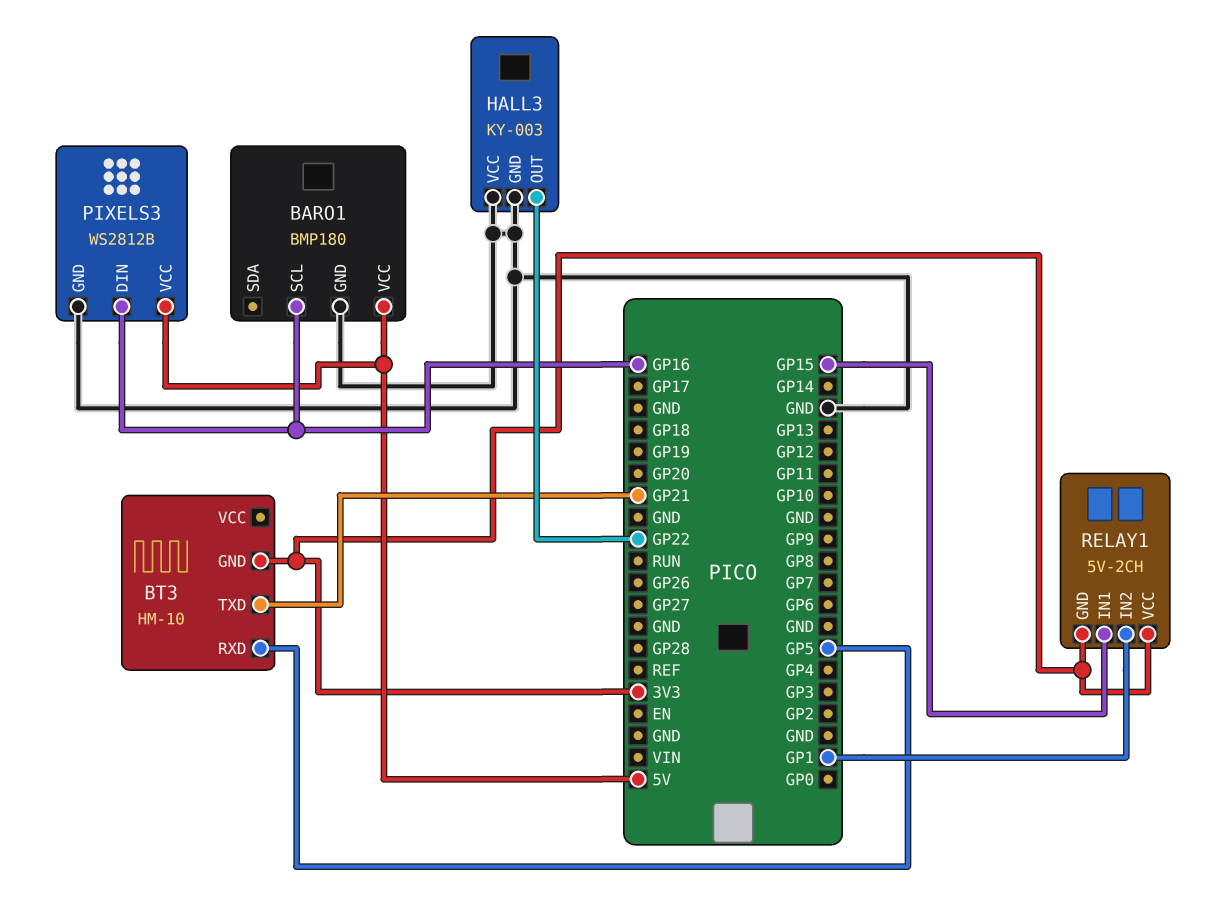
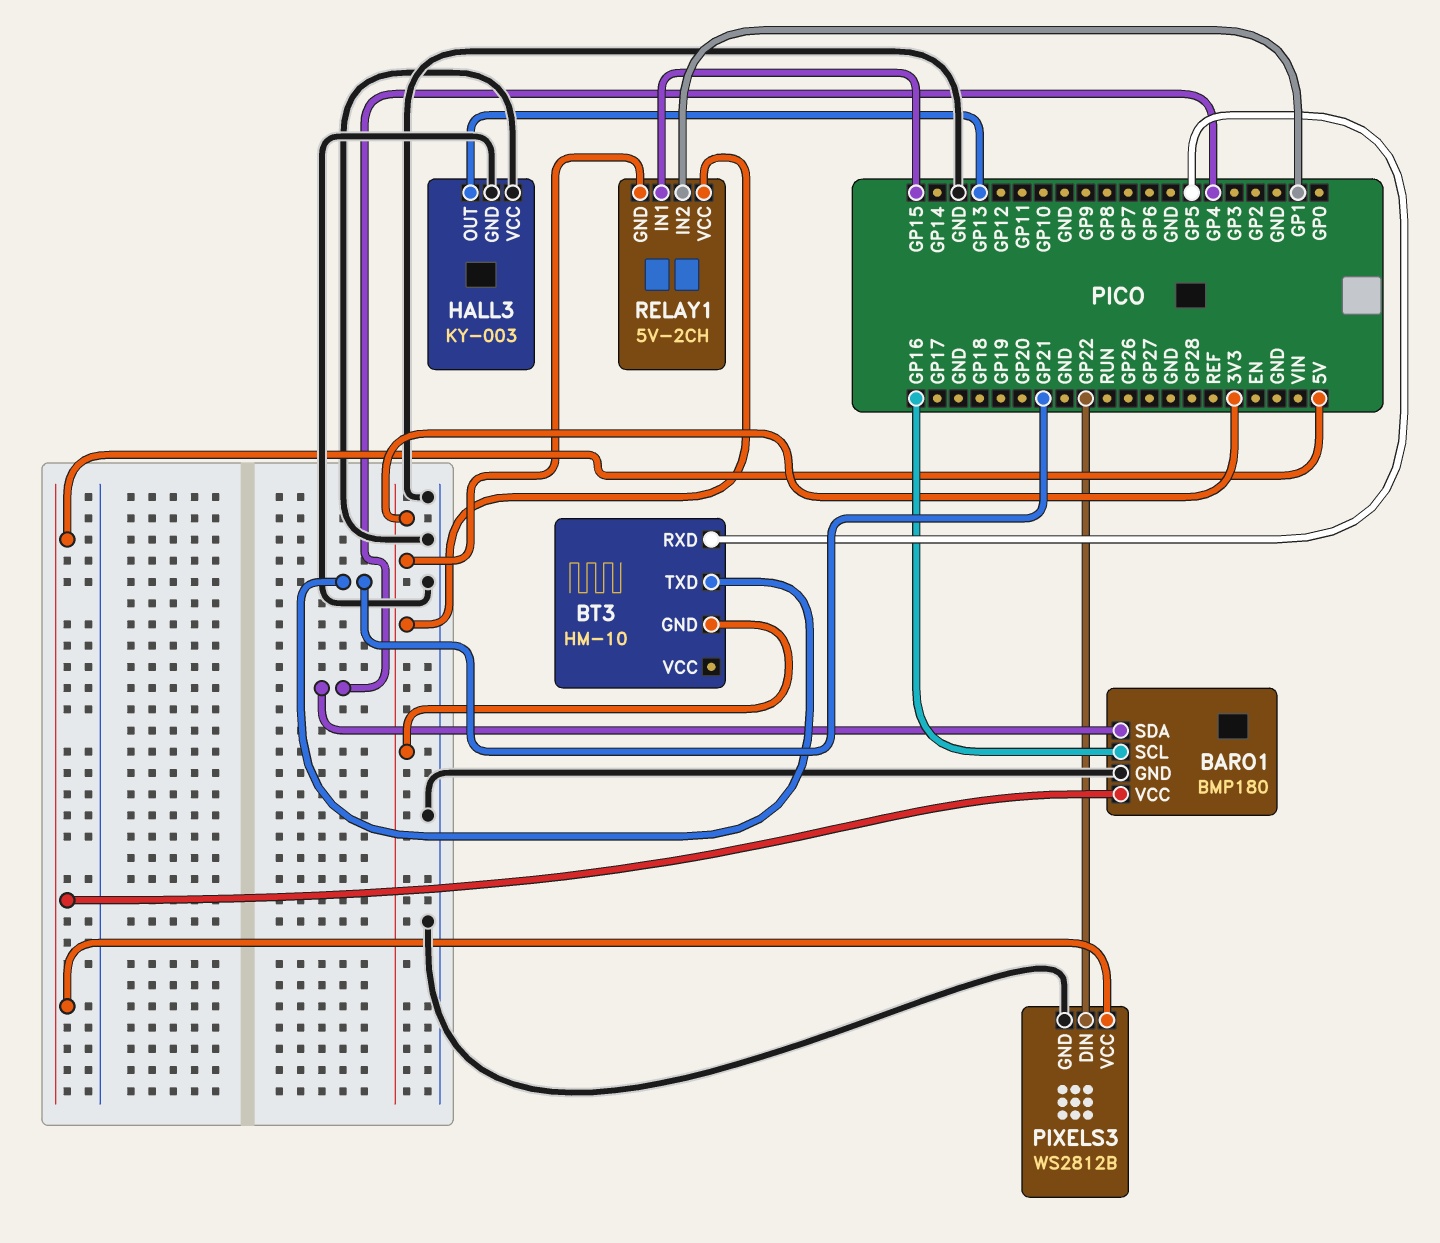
BARO1 pin SDA: none -> GP4
HALL3 pin OUT: GP22 -> GP13
PIXELS3 pin DIN: GP16 -> GP22

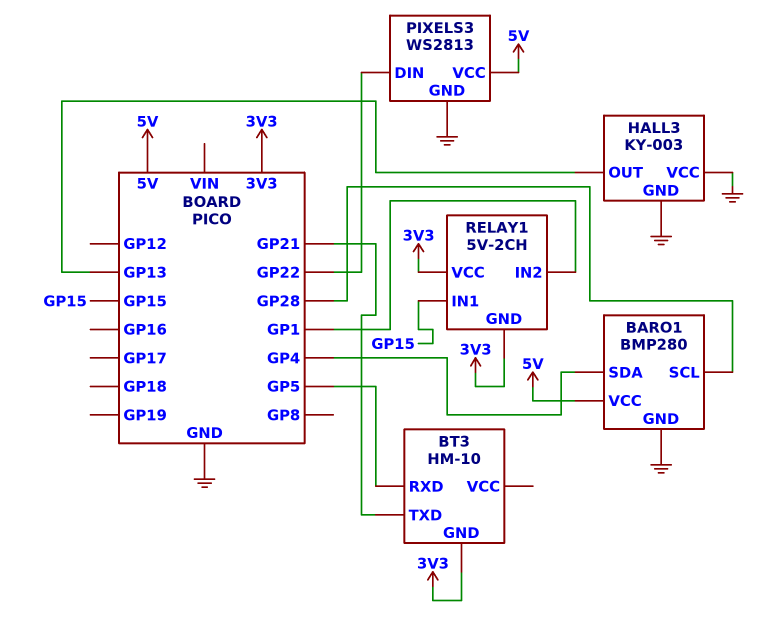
BARO1: BMP180 -> BMP280
BARO1 pin SCL: GP16 -> GP28
PIXELS3: WS2812B -> WS2813

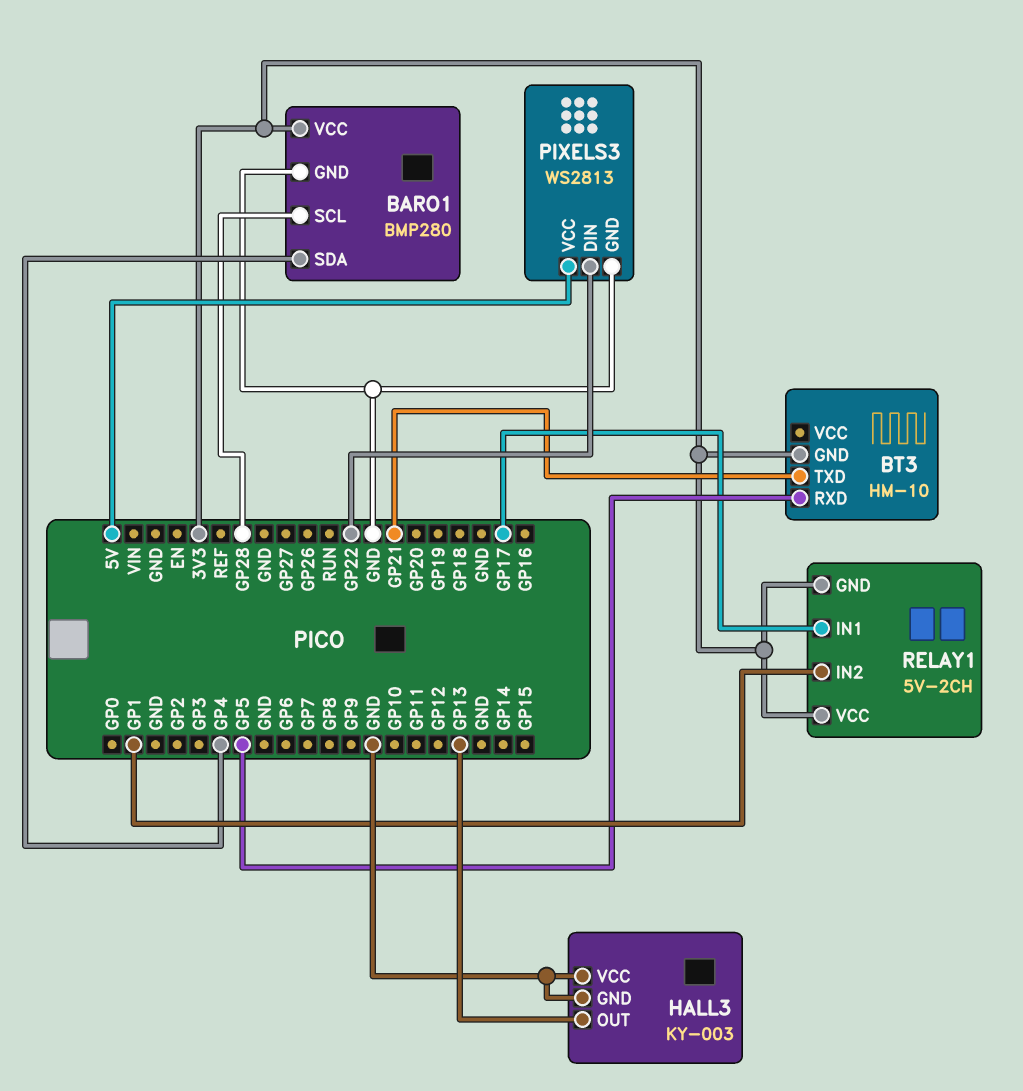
BARO1 pin VCC: 5V -> 3V3
RELAY1 pin IN1: GP15 -> GP17

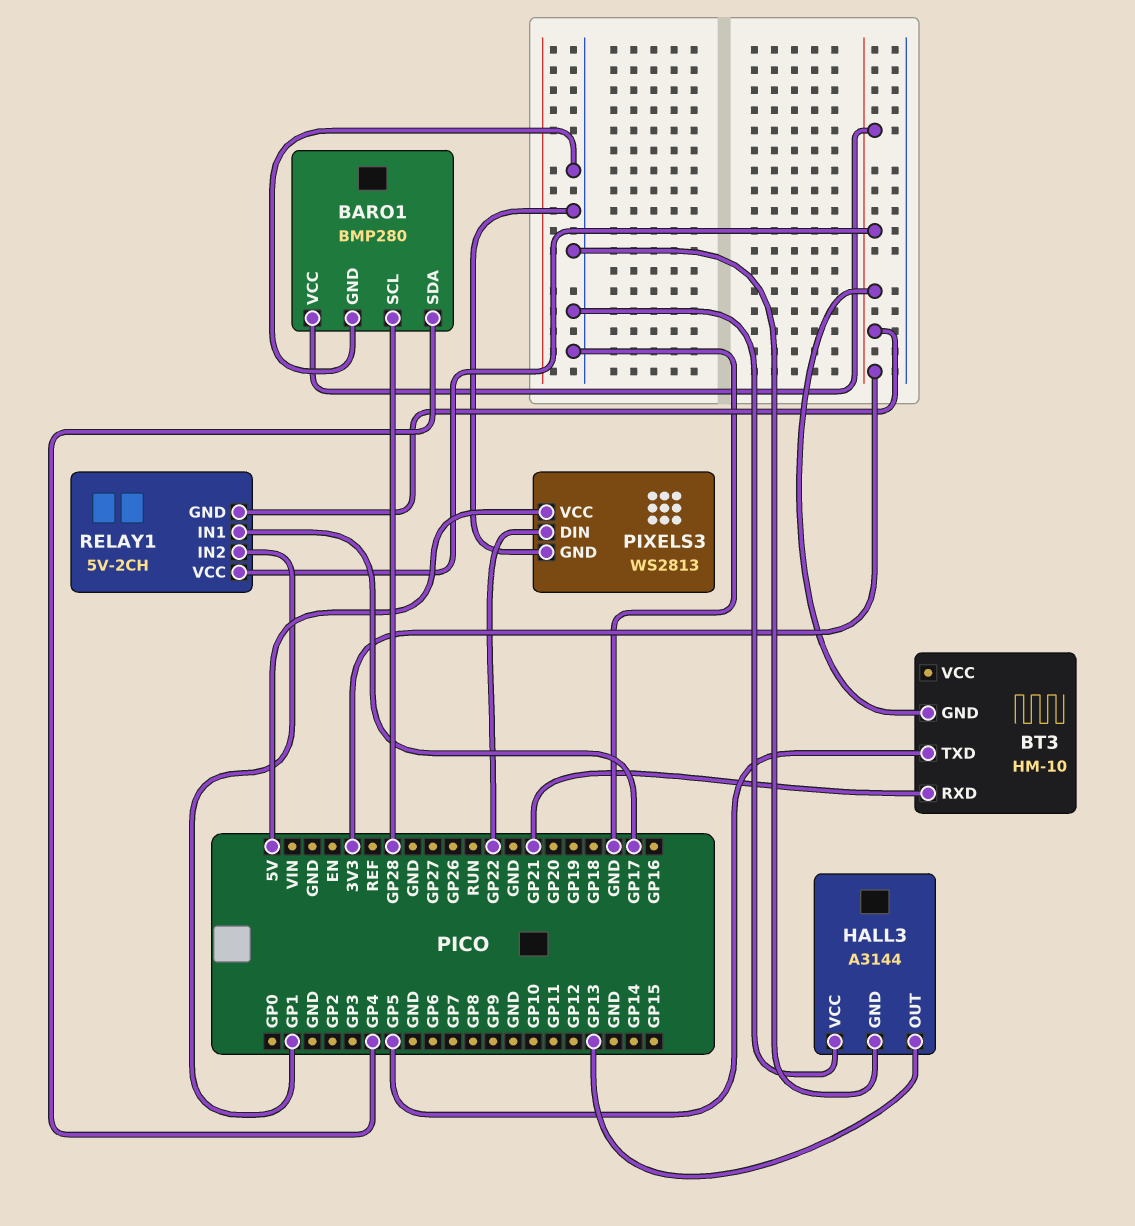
BT3 pin RXD: GP5 -> GP21
BT3 pin TXD: GP21 -> GP5
HALL3: KY-003 -> A3144

